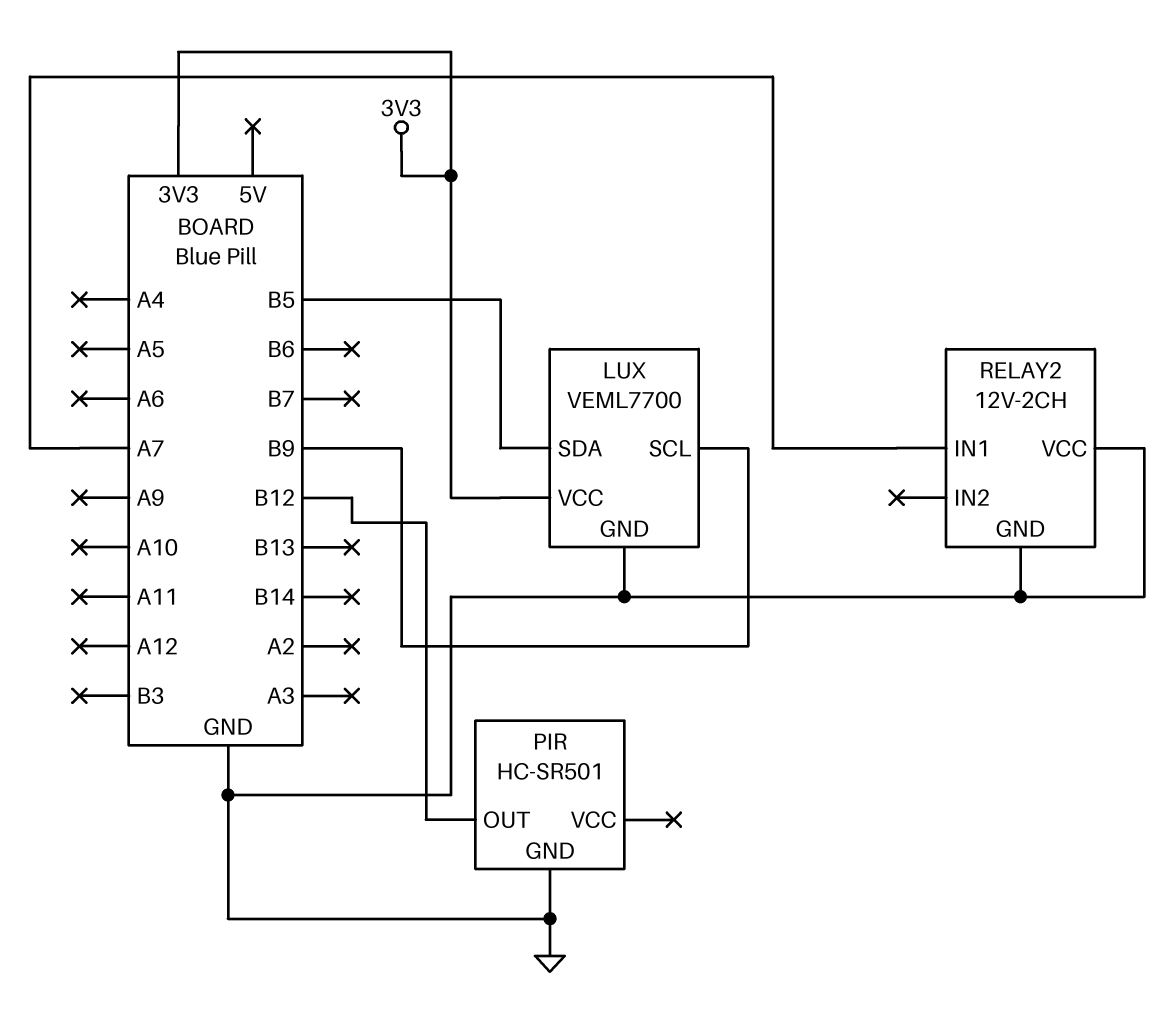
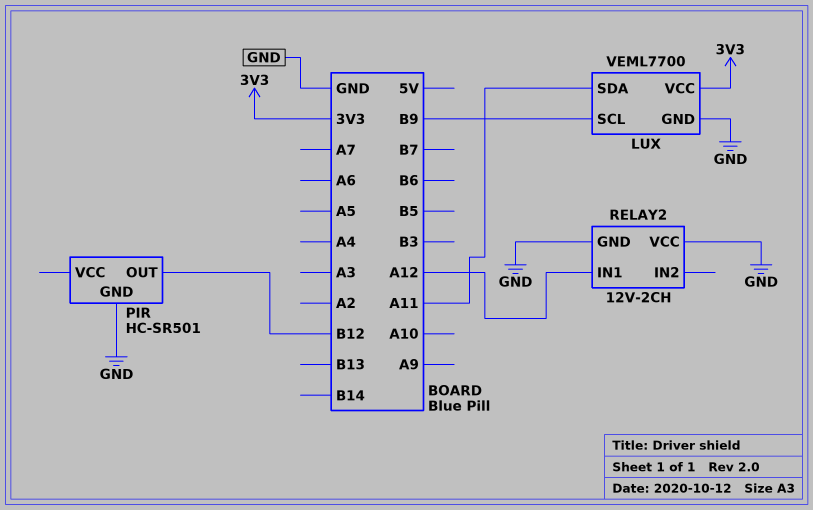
LUX pin SDA: B5 -> A11
RELAY2 pin IN1: A7 -> A12

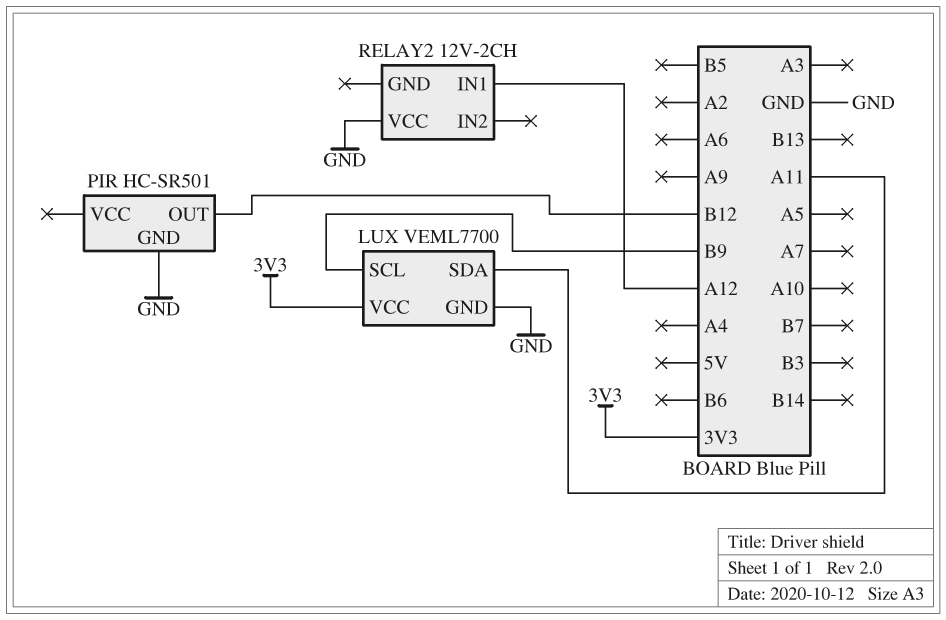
RELAY2 pin GND: GND -> none

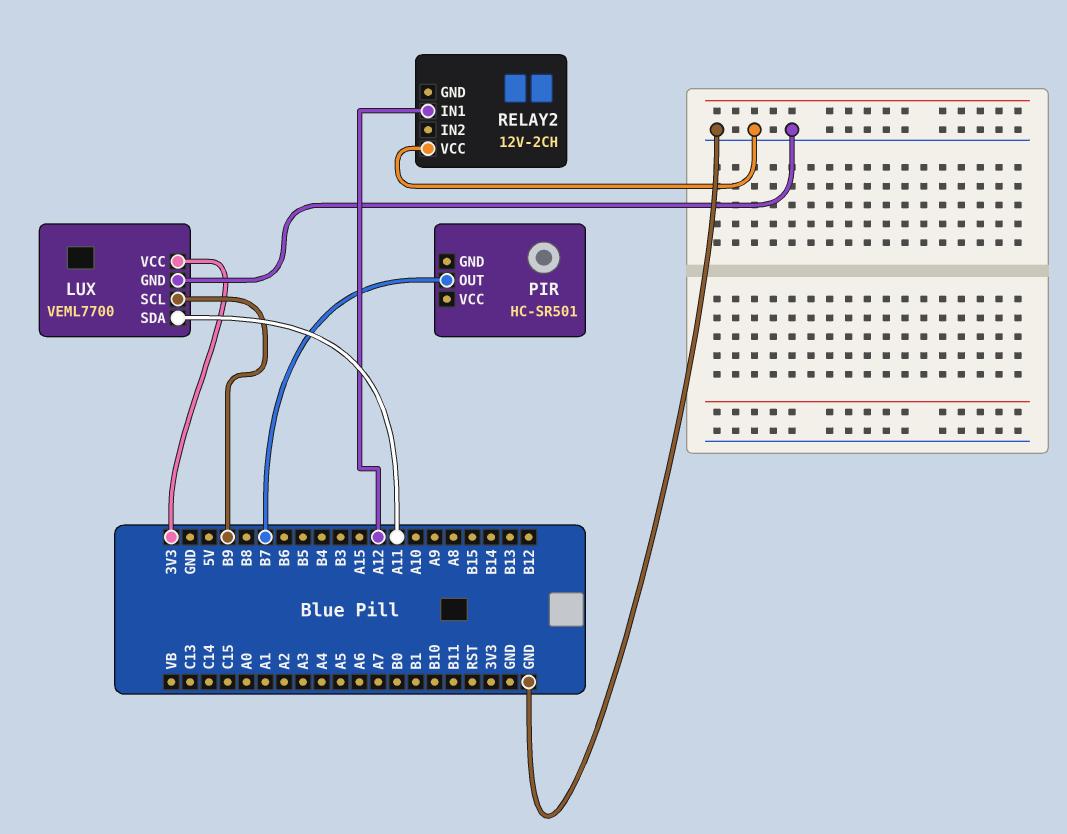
PIR pin GND: GND -> none
PIR pin OUT: B12 -> B7

